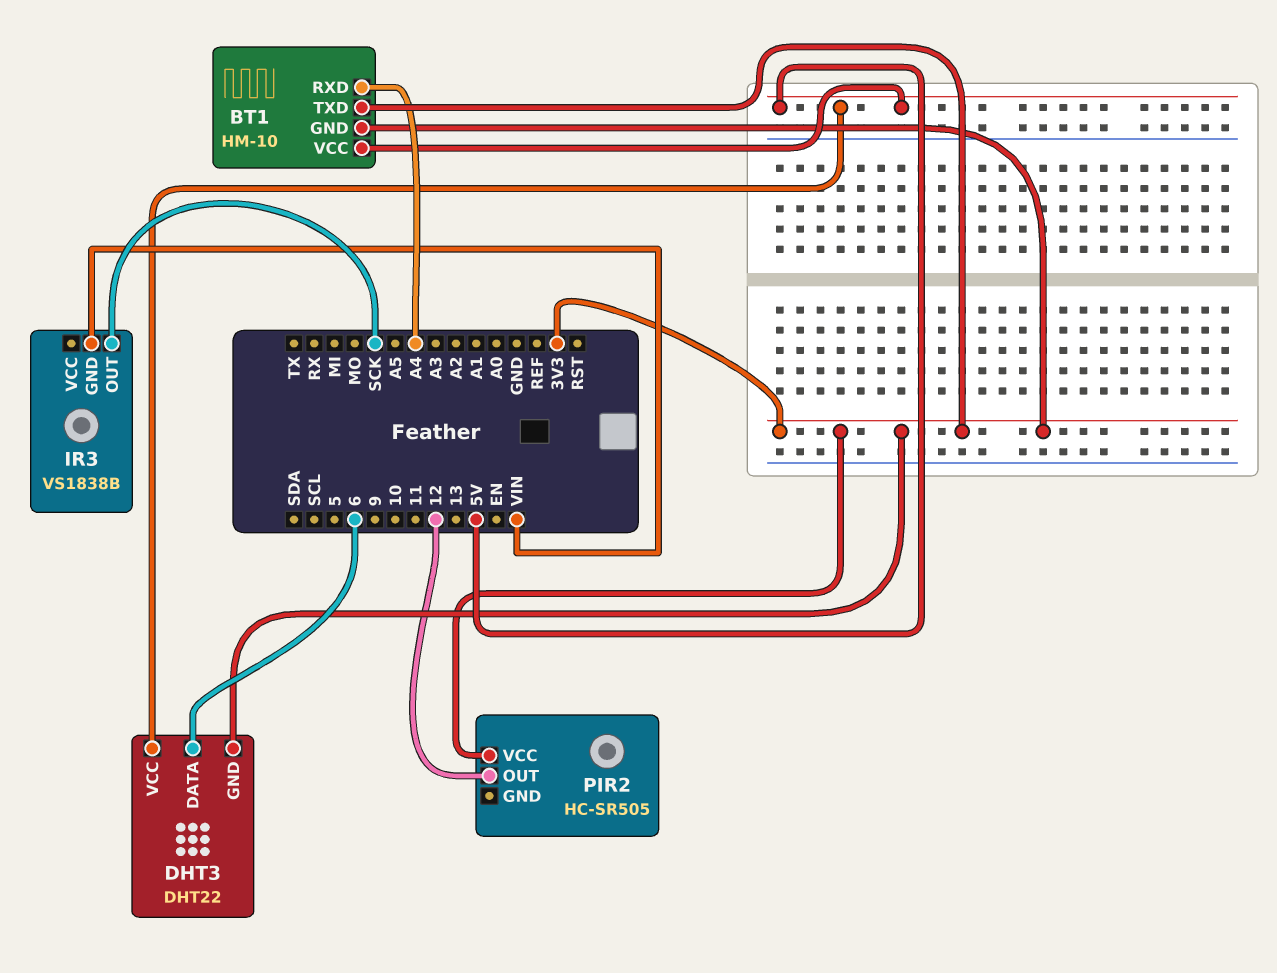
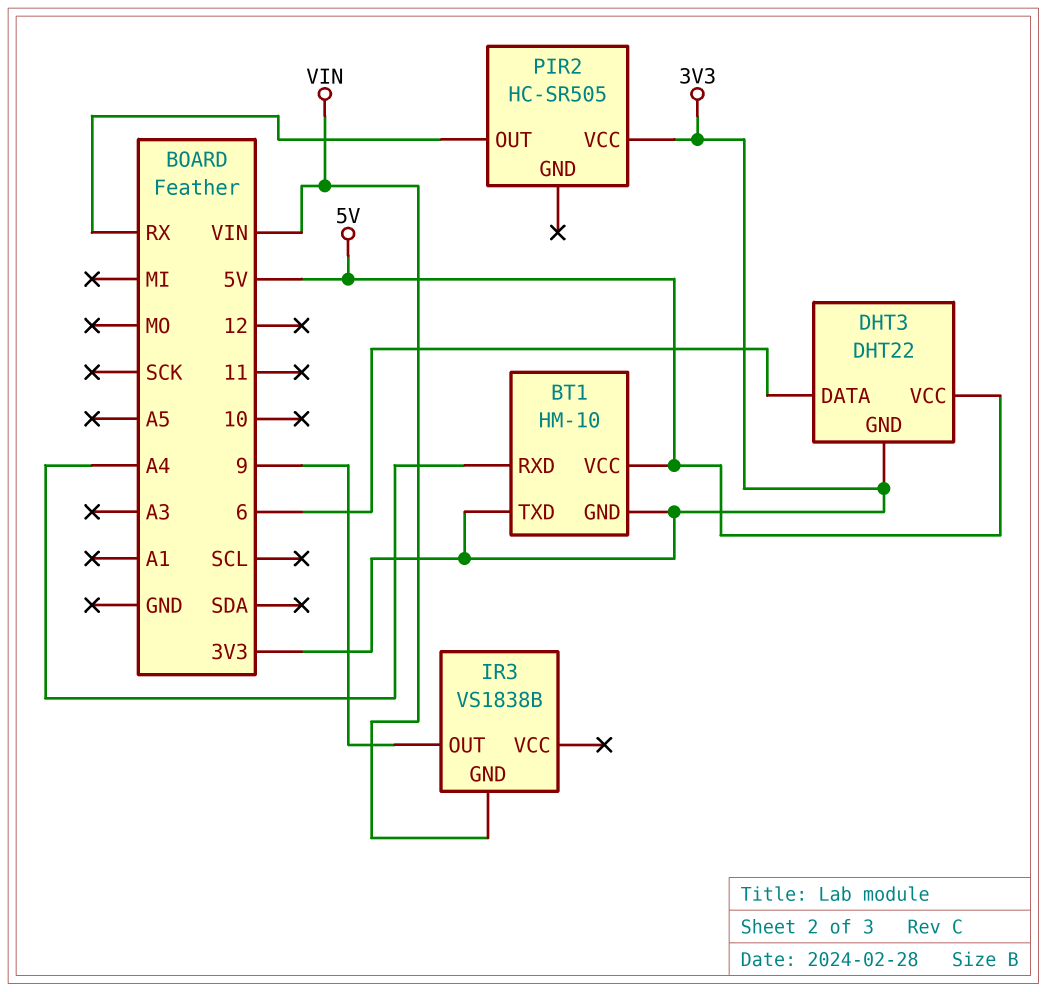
IR3 pin OUT: SCK -> 9
PIR2 pin OUT: 12 -> RX

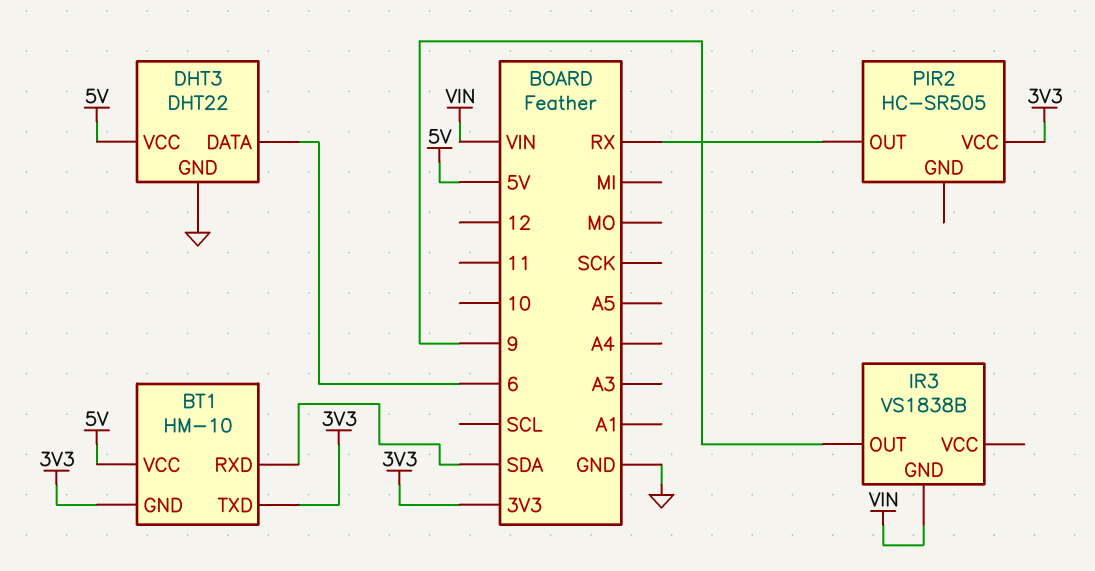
BT1 pin RXD: A4 -> SDA
DHT3 pin GND: 3V3 -> GND

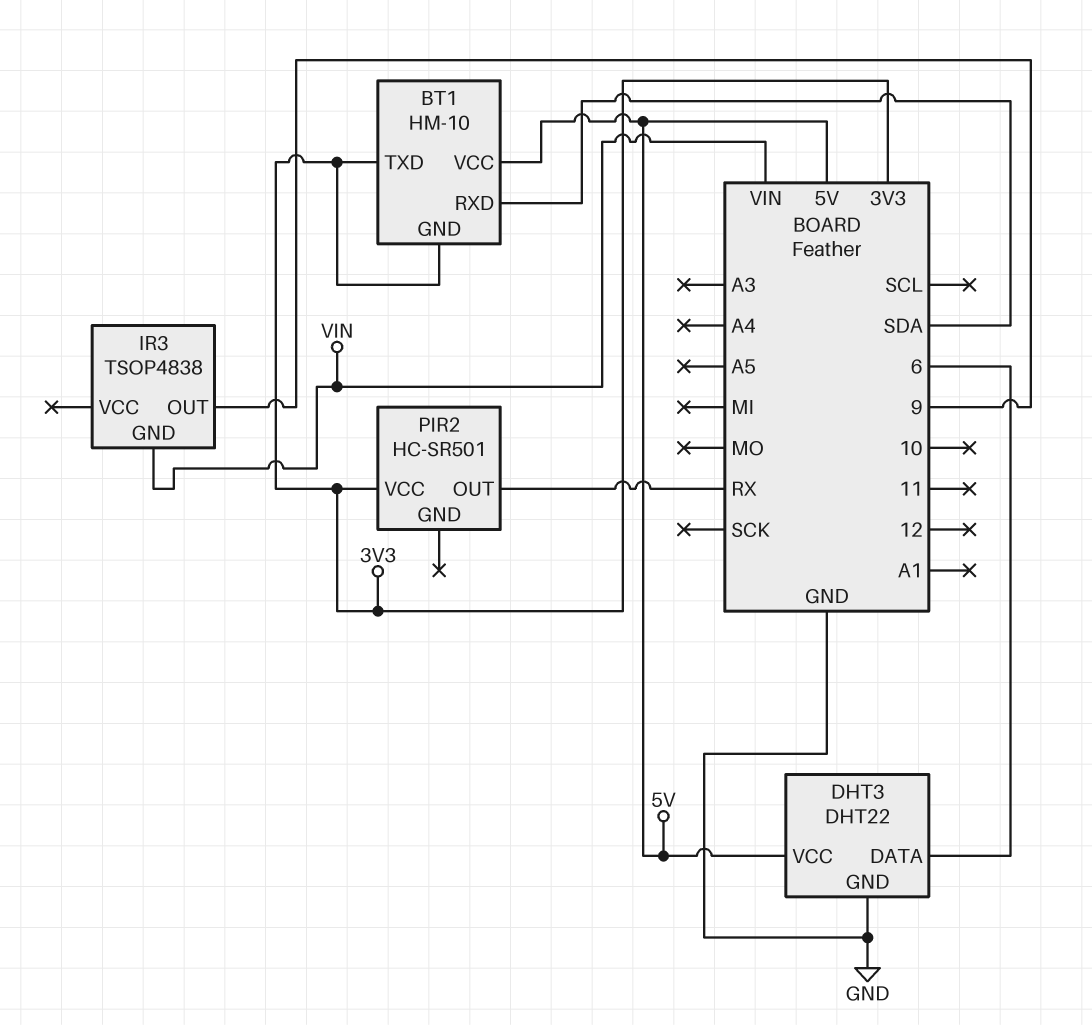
IR3: VS1838B -> TSOP4838
PIR2: HC-SR505 -> HC-SR501

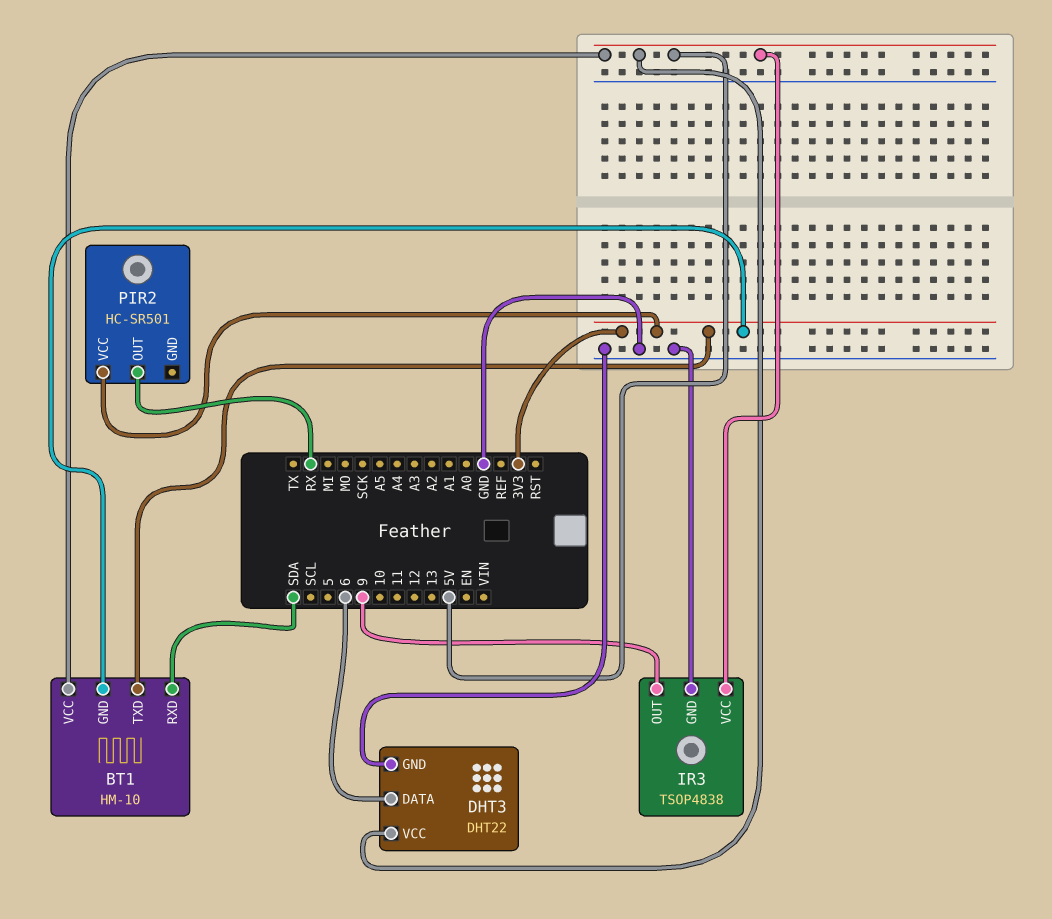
IR3 pin GND: VIN -> GND
IR3 pin VCC: none -> 5V

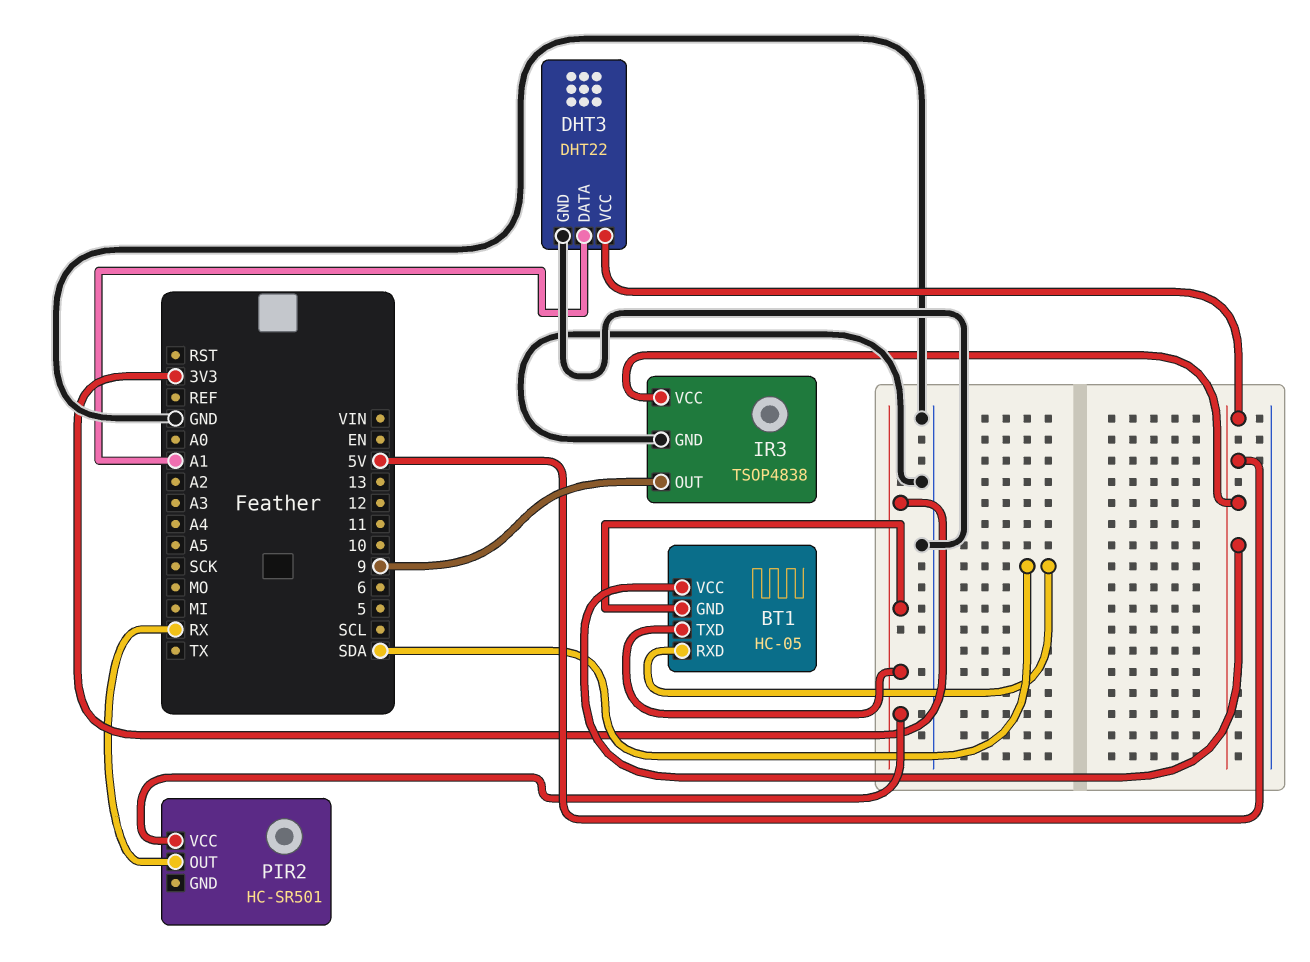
BT1: HM-10 -> HC-05
DHT3 pin DATA: 6 -> A1

